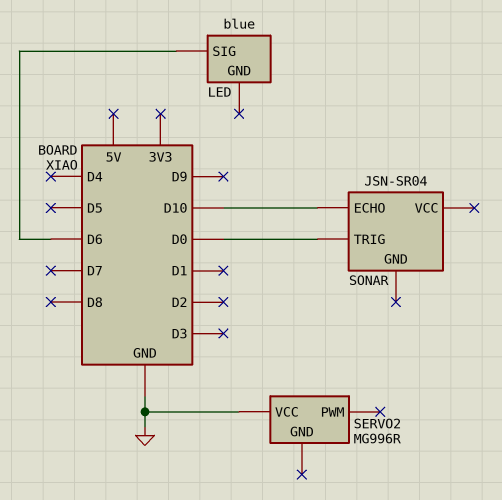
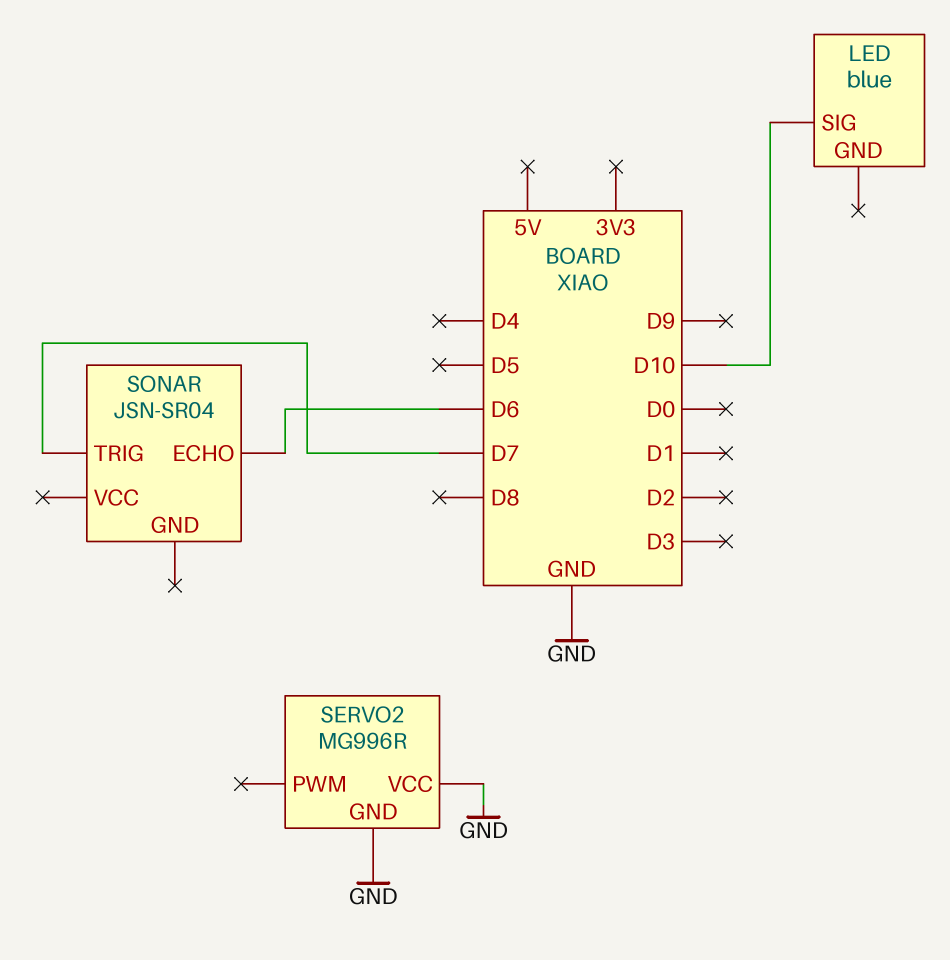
LED pin SIG: D6 -> D10
SERVO2 pin GND: none -> GND
SONAR pin ECHO: D10 -> D6
SONAR pin TRIG: D0 -> D7

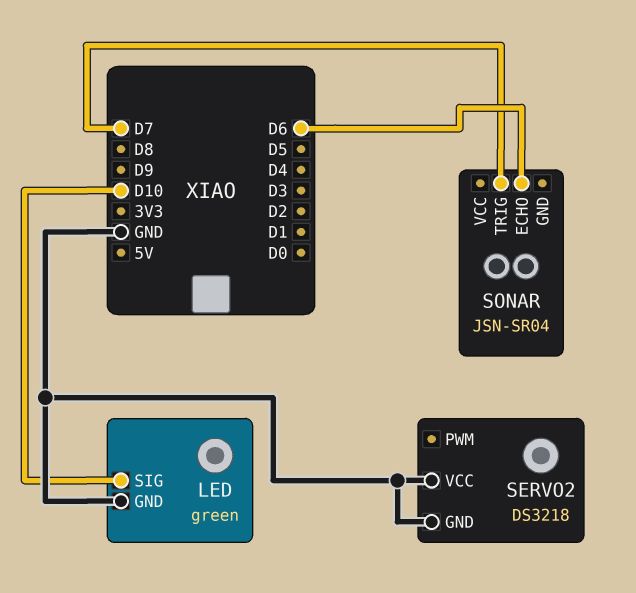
LED: blue -> green
LED pin GND: none -> GND
SERVO2: MG996R -> DS3218

